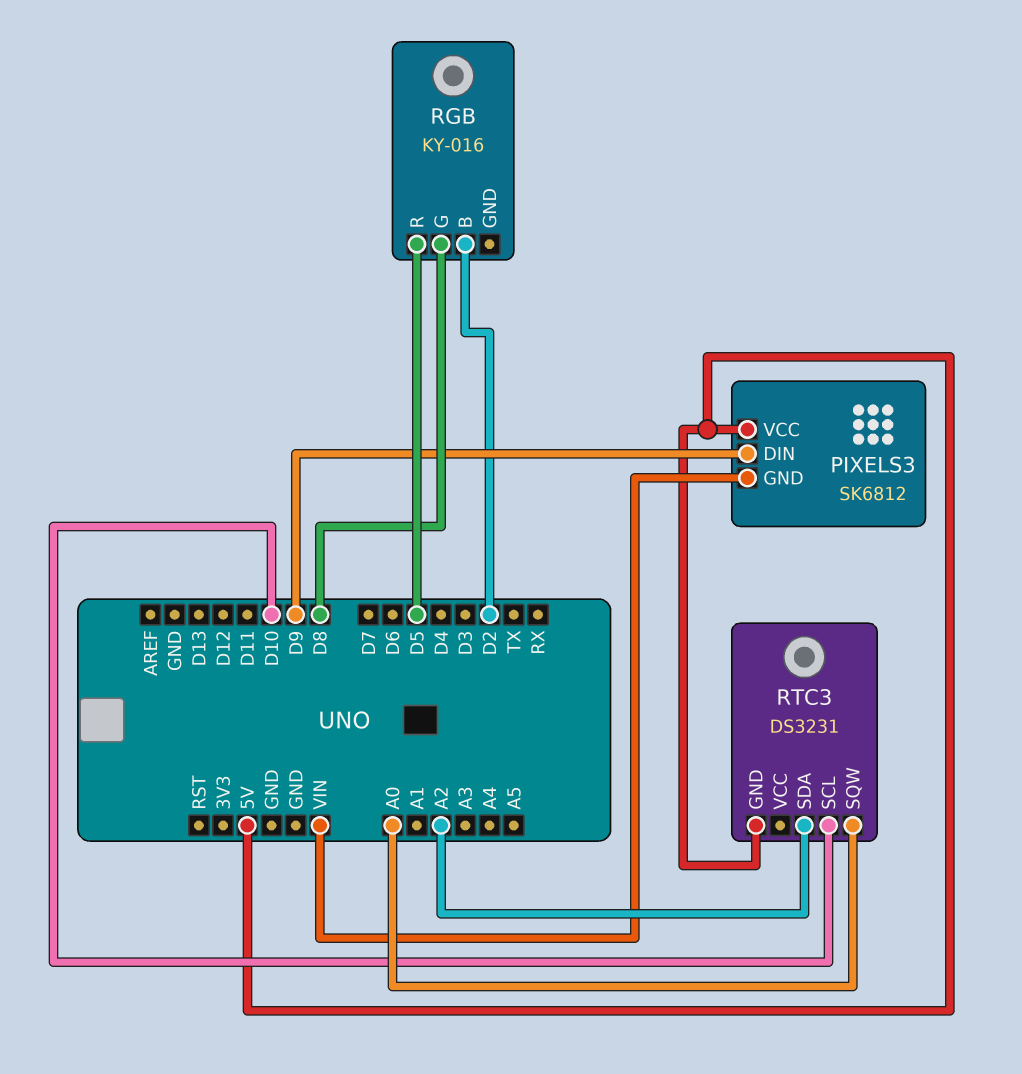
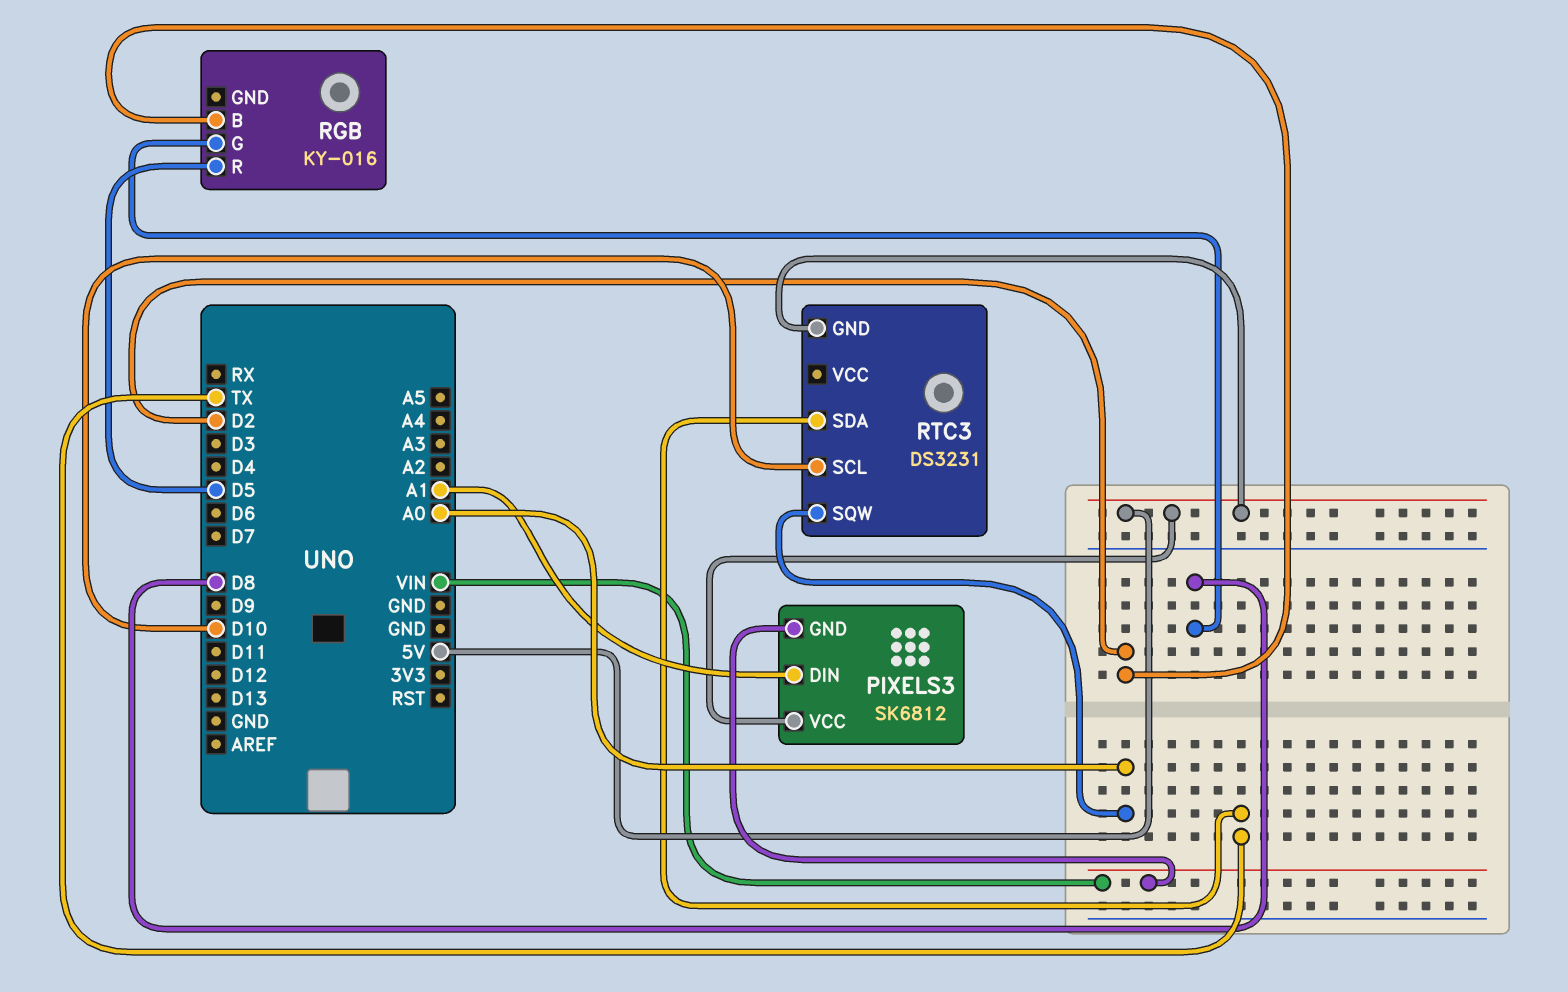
PIXELS3 pin DIN: D9 -> A1
RTC3 pin SDA: A2 -> TX

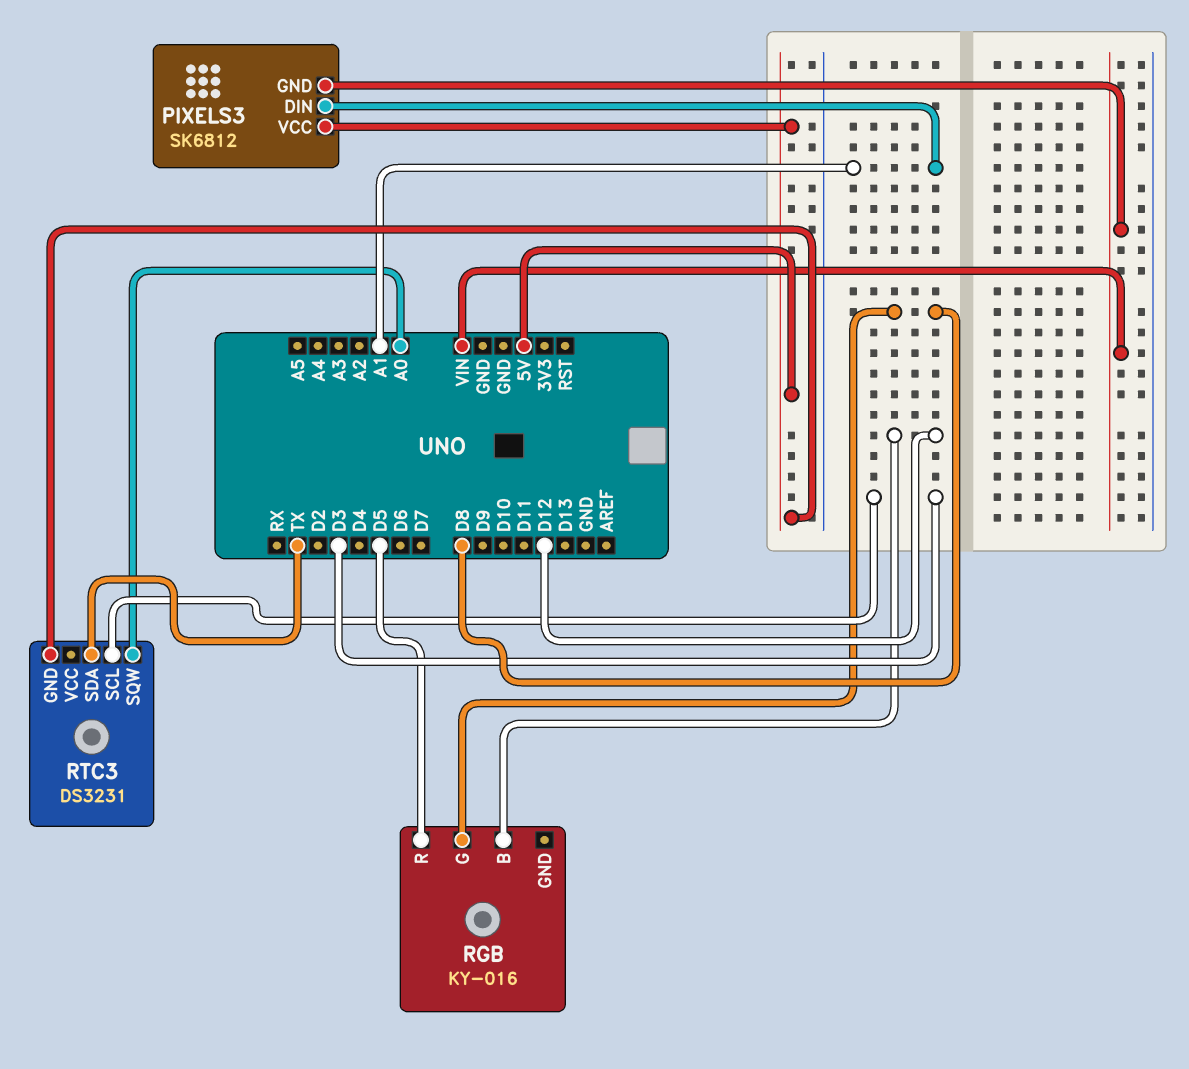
RGB pin B: D2 -> D12
RTC3 pin SCL: D10 -> D3

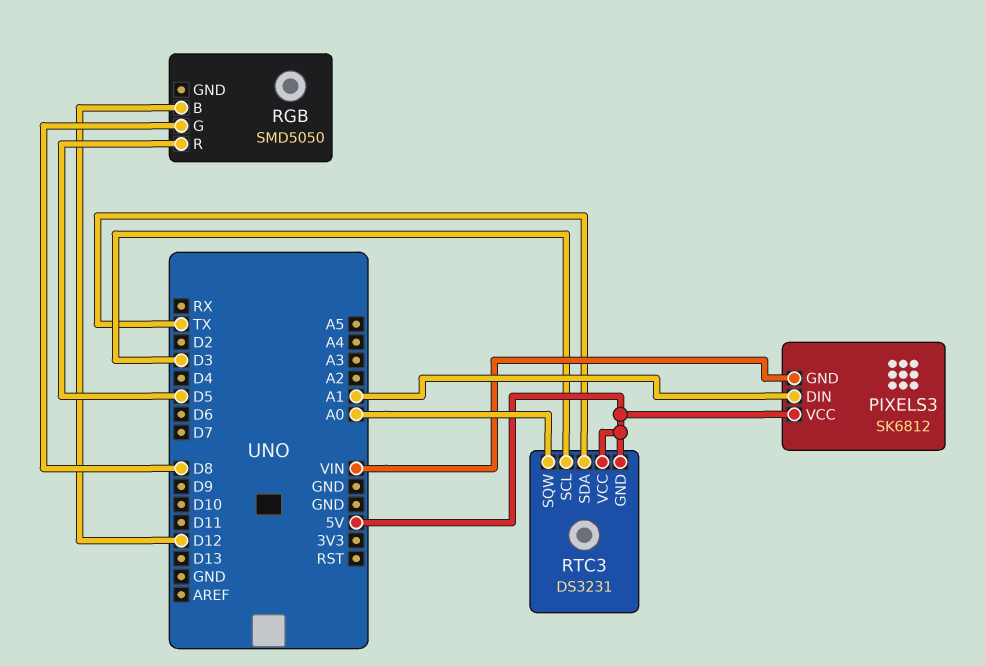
RGB: KY-016 -> SMD5050
RTC3 pin VCC: none -> 5V

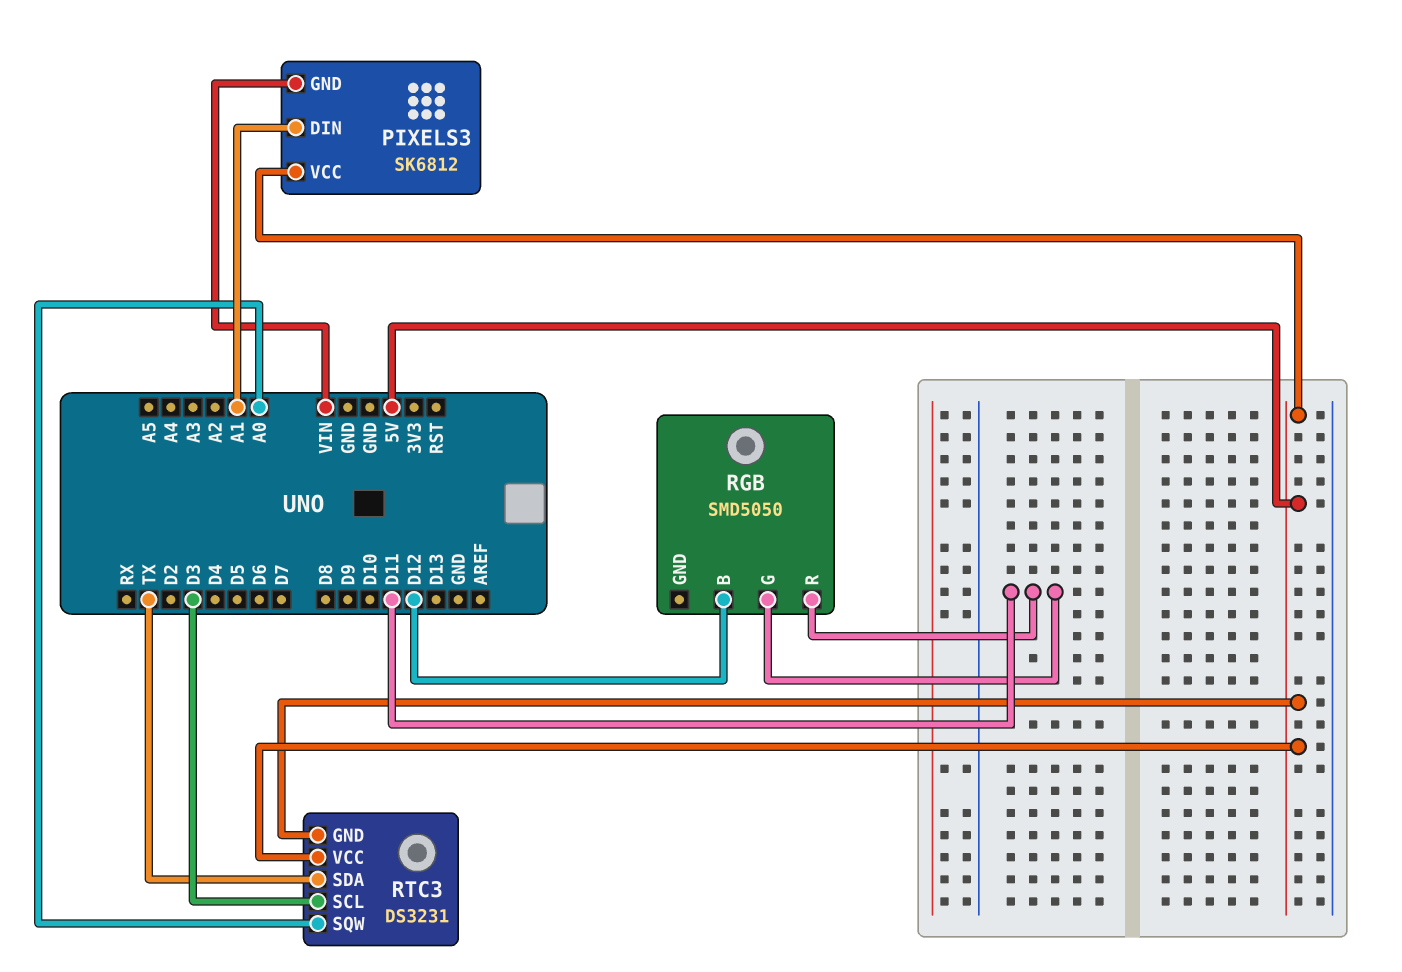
RGB pin G: D8 -> D11
RGB pin R: D5 -> D11

